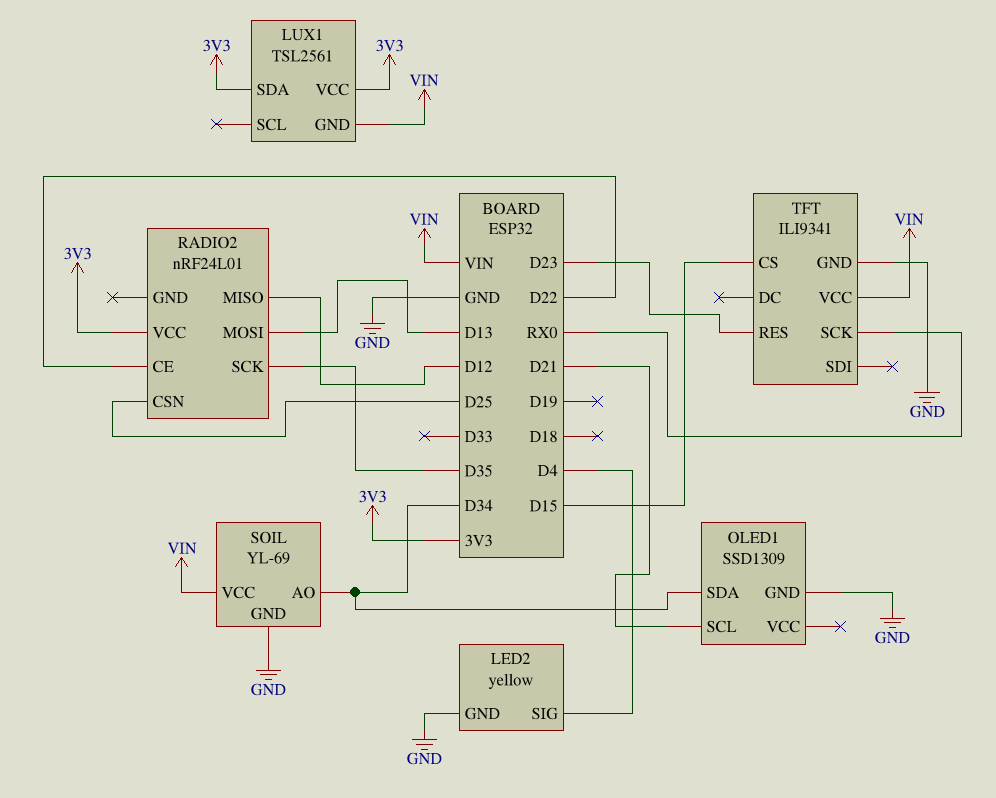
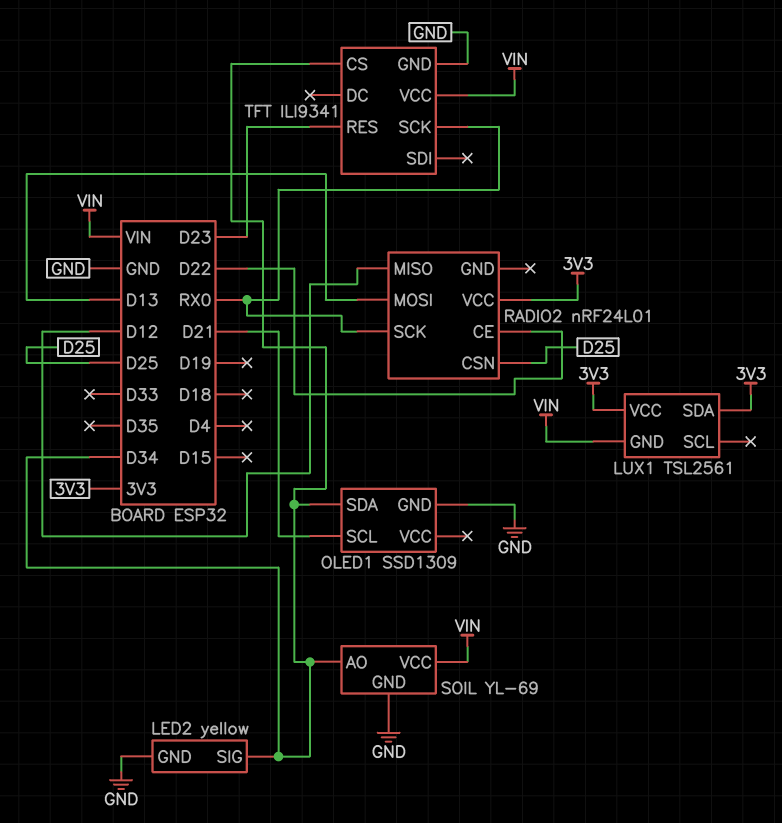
LED2 pin SIG: D4 -> D34
RADIO2 pin SCK: D35 -> RX0
TFT pin CS: D15 -> D34

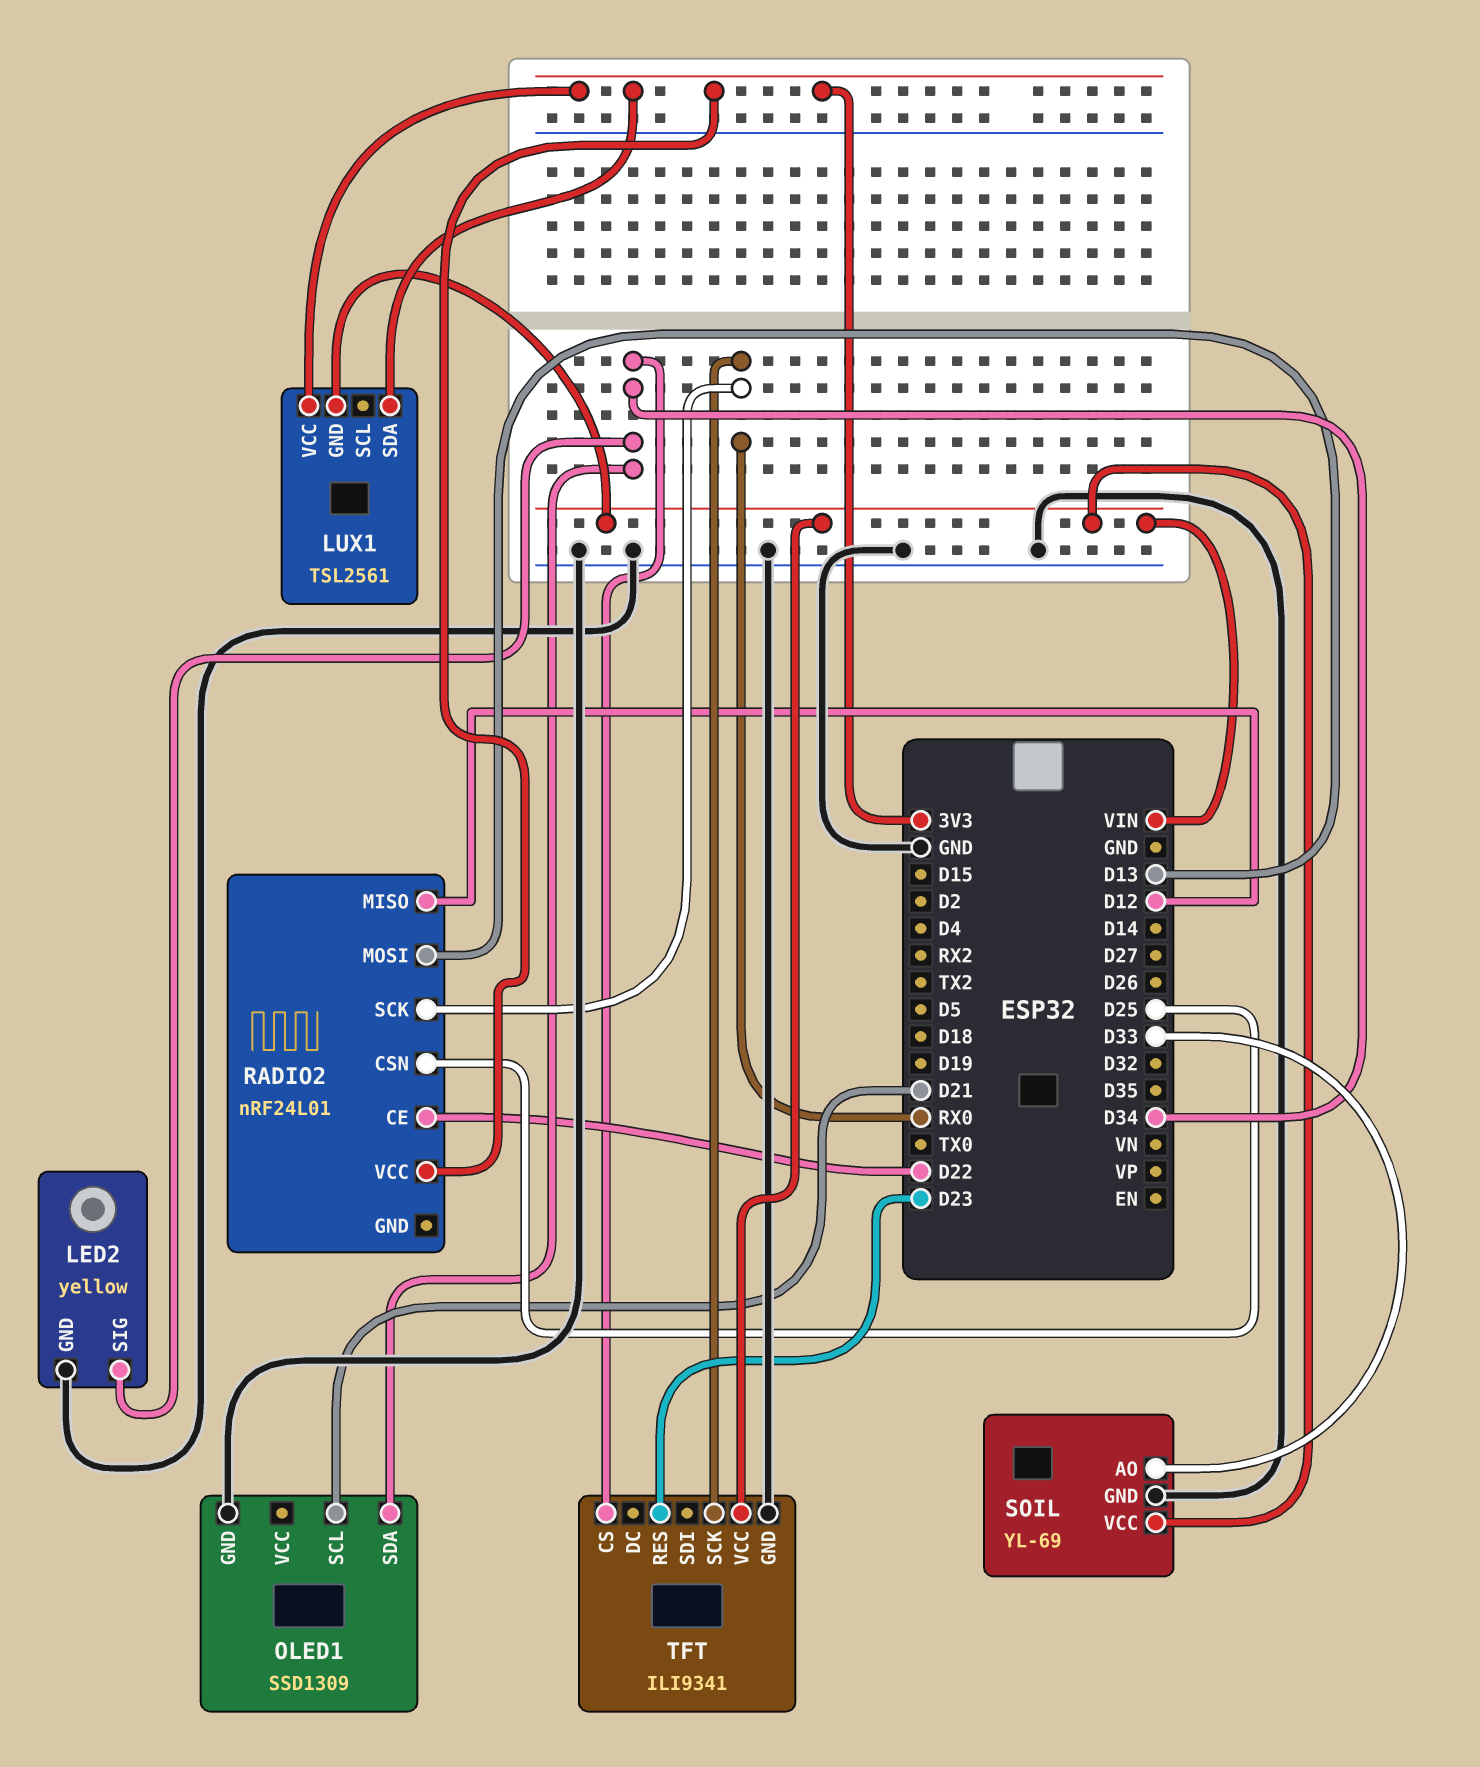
SOIL pin AO: D34 -> D33

